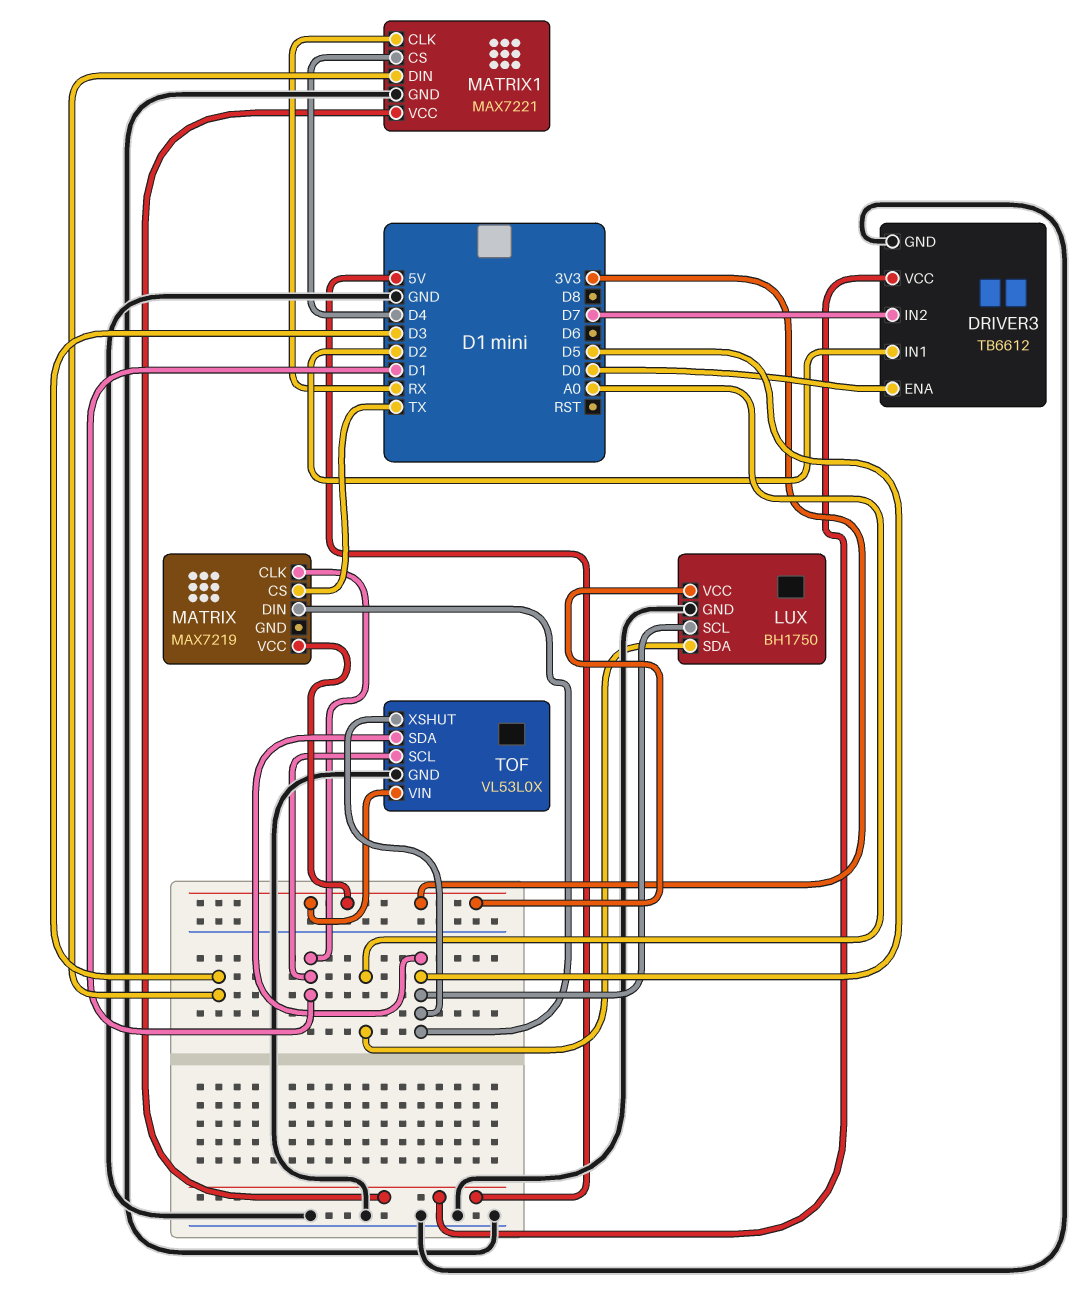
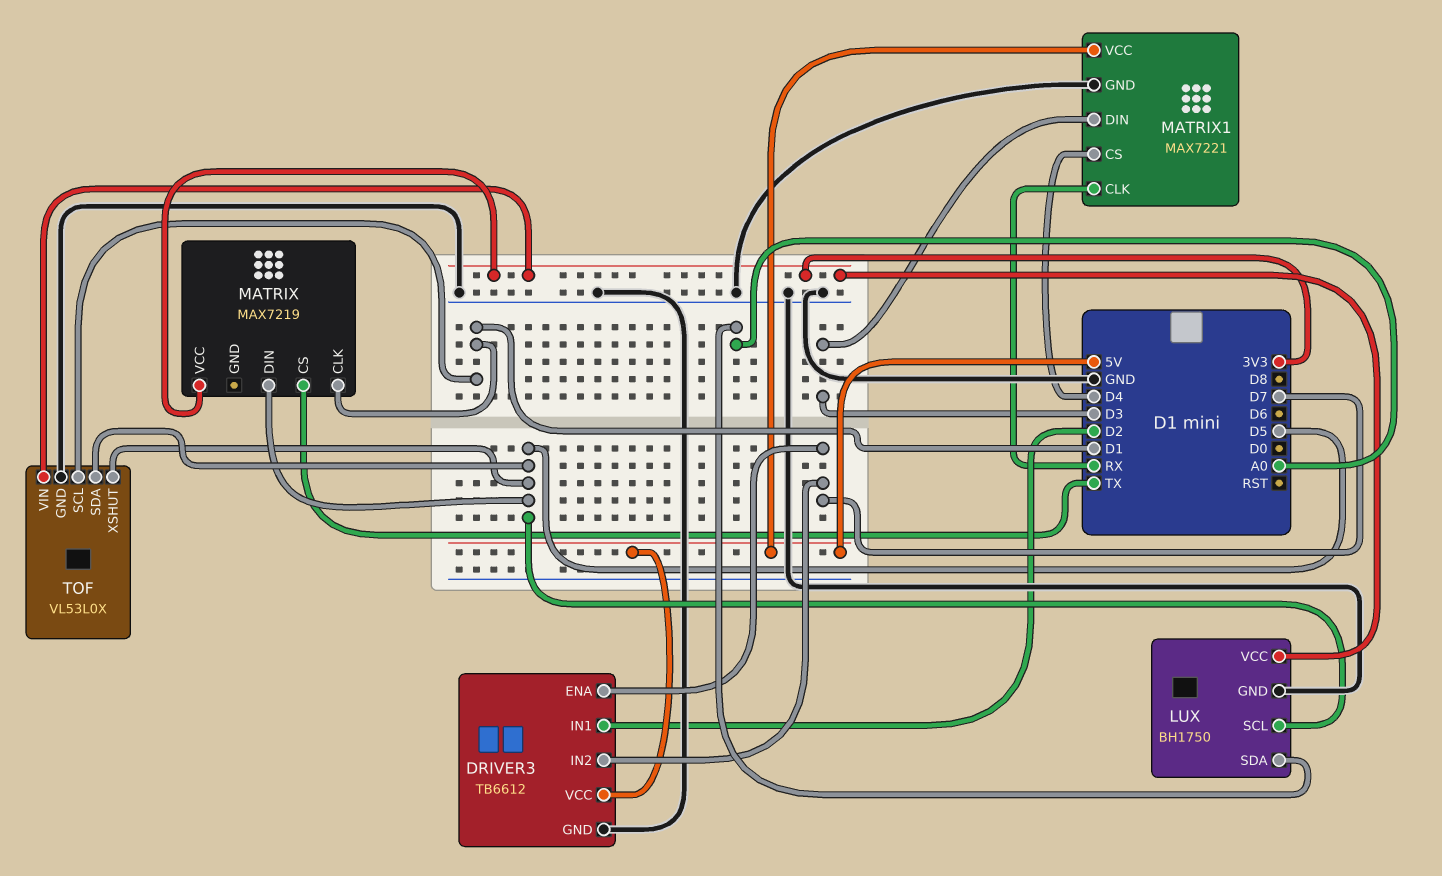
DRIVER3 pin ENA: D0 -> D7

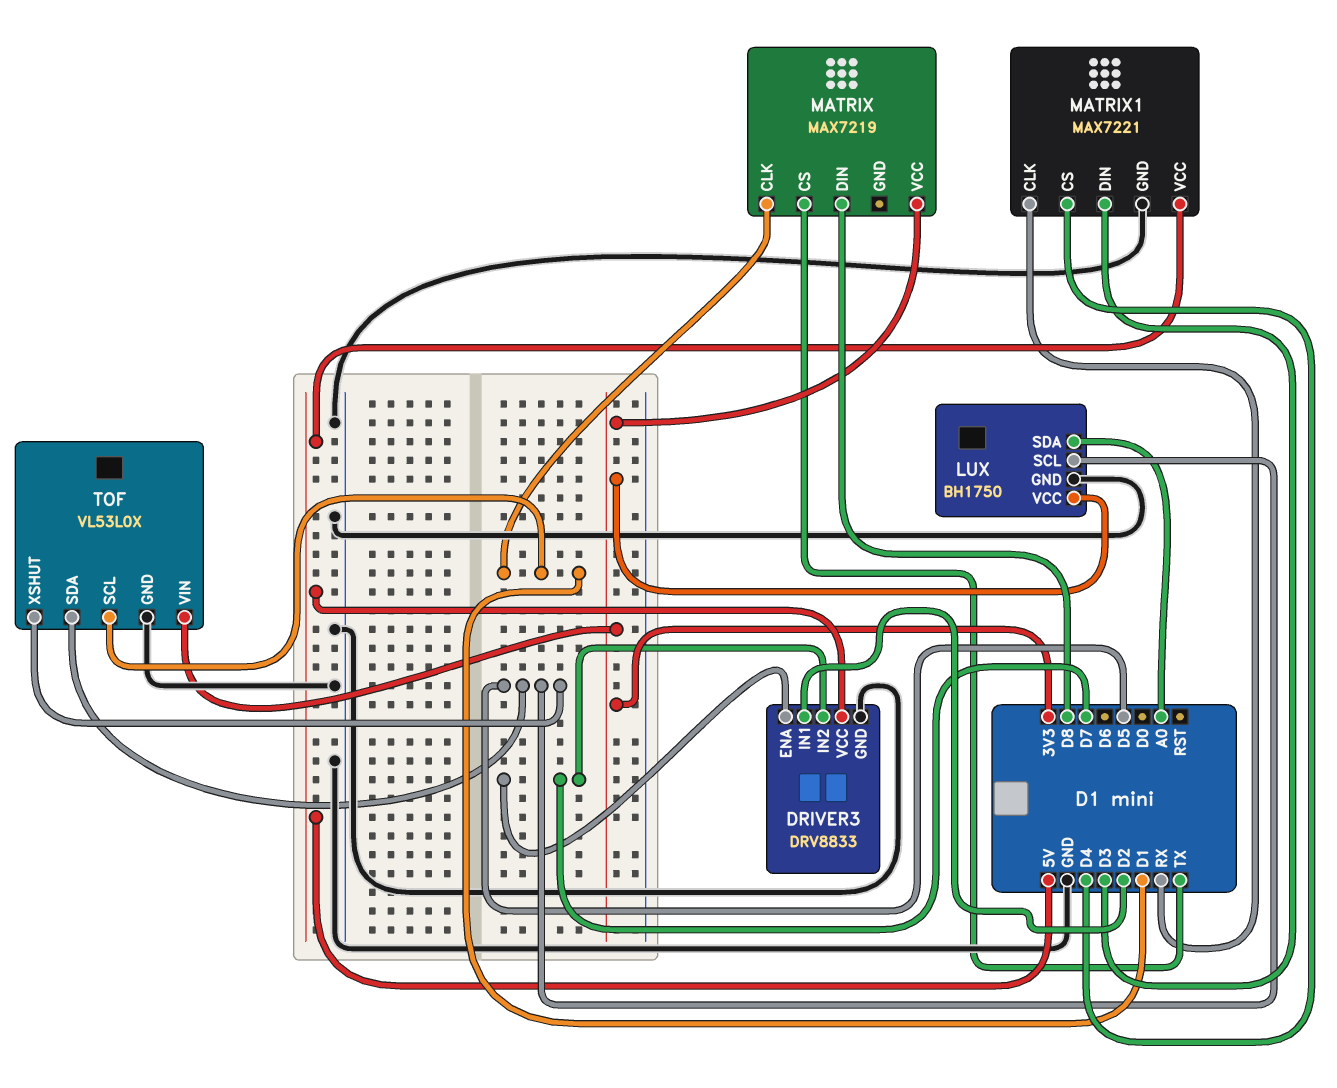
DRIVER3: TB6612 -> DRV8833
MATRIX pin DIN: D5 -> D8

